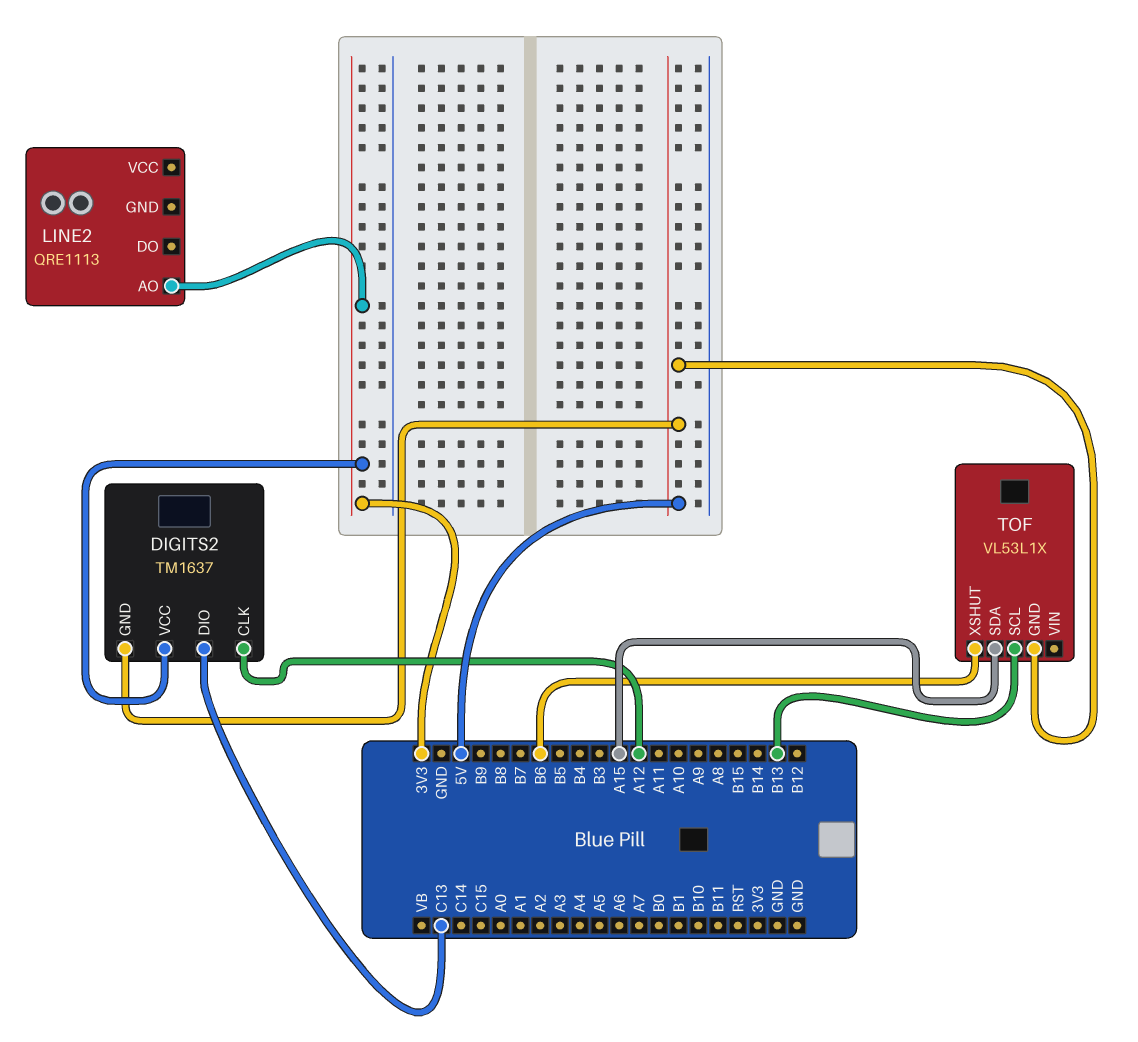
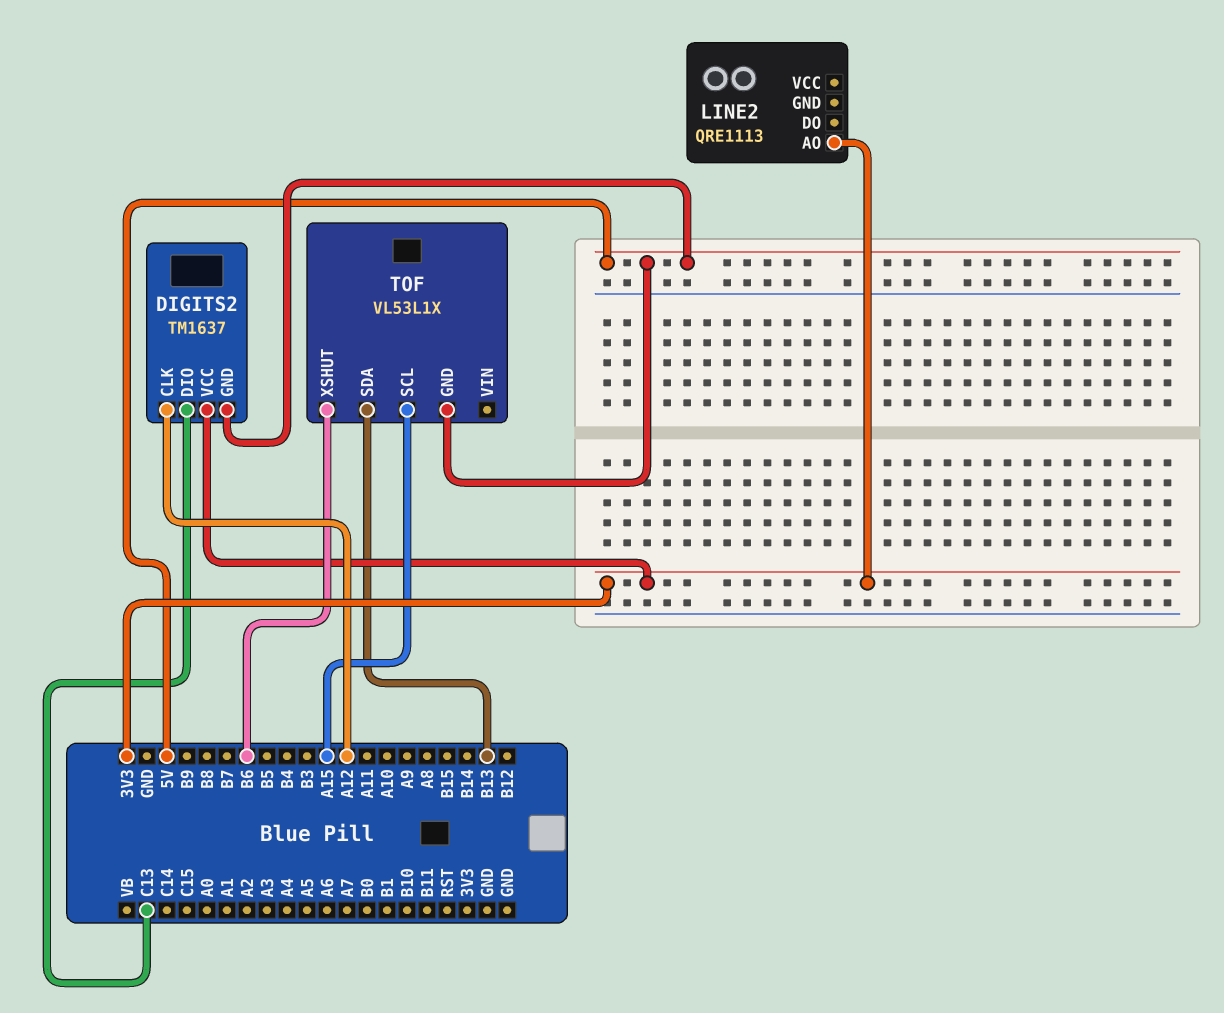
TOF pin SCL: B13 -> A15
TOF pin SDA: A15 -> B13

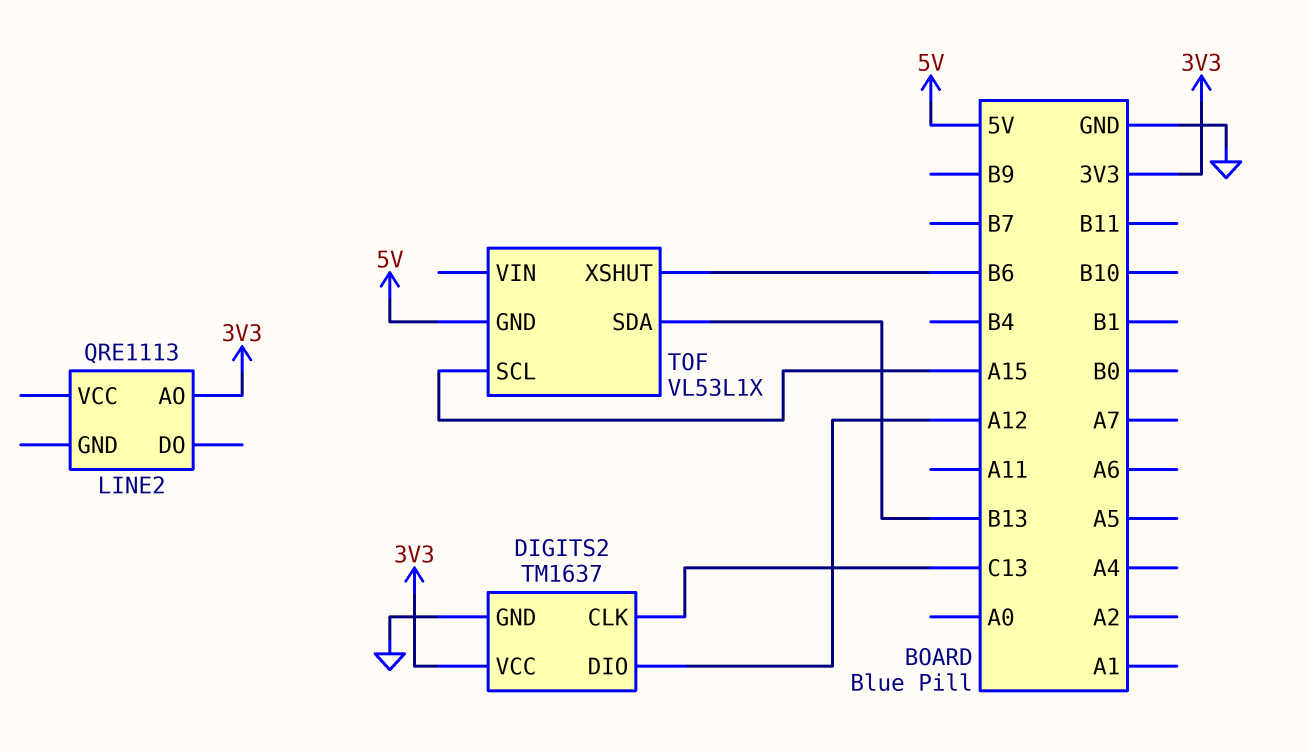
DIGITS2 pin CLK: A12 -> C13
DIGITS2 pin DIO: C13 -> A12
DIGITS2 pin GND: 5V -> GND

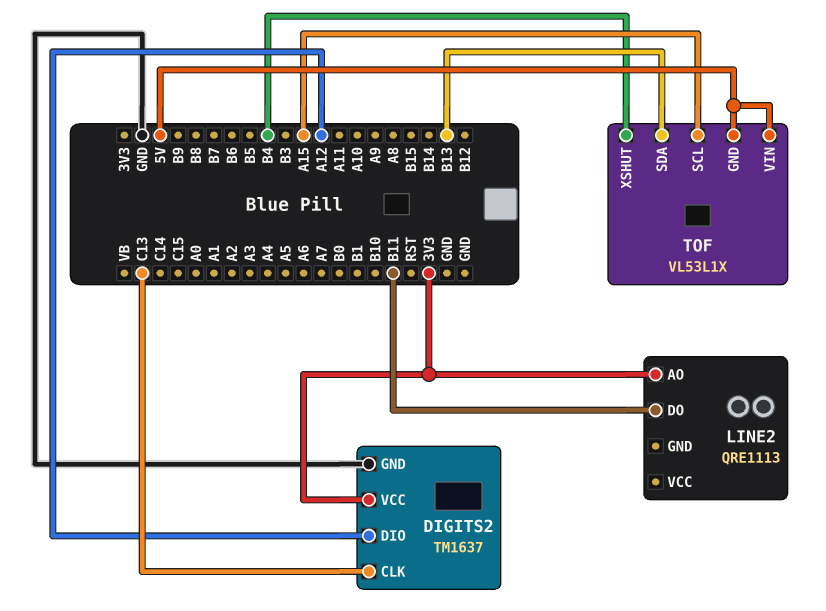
LINE2 pin DO: none -> B11
TOF pin VIN: none -> 5V
TOF pin XSHUT: B6 -> B4

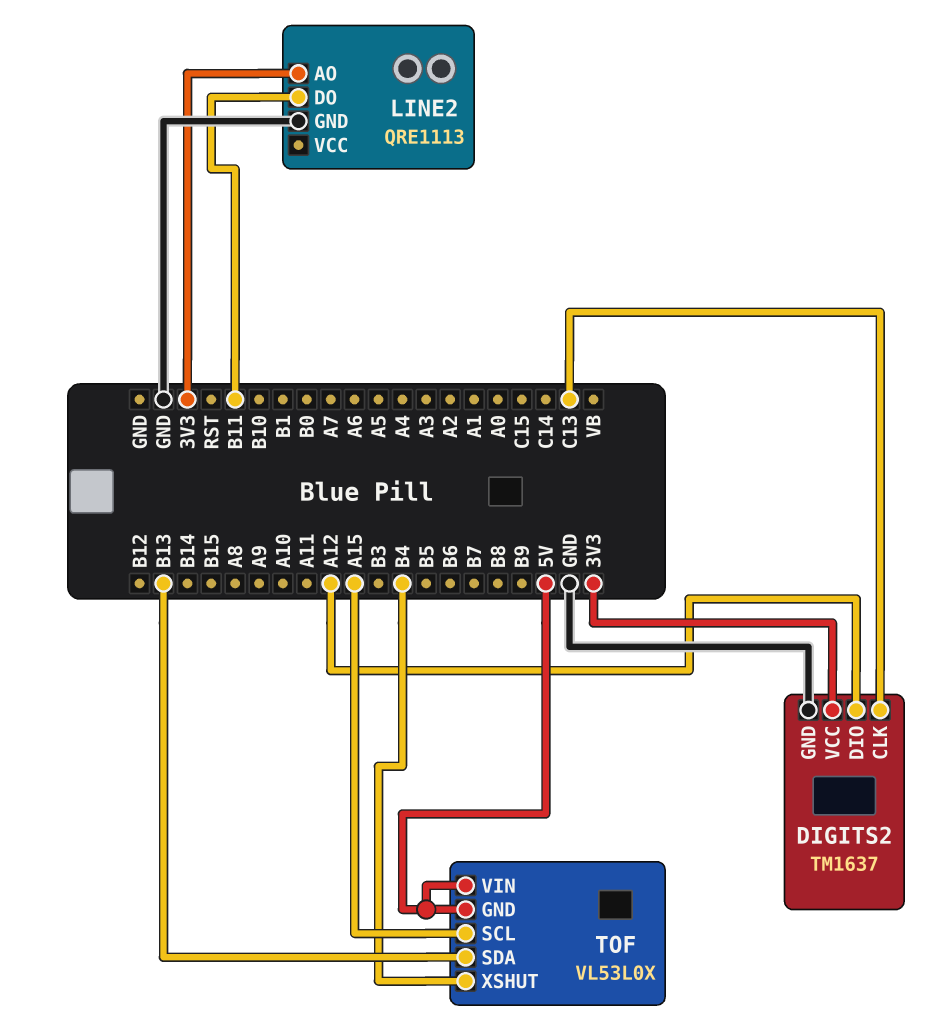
LINE2 pin GND: none -> GND
TOF: VL53L1X -> VL53L0X

